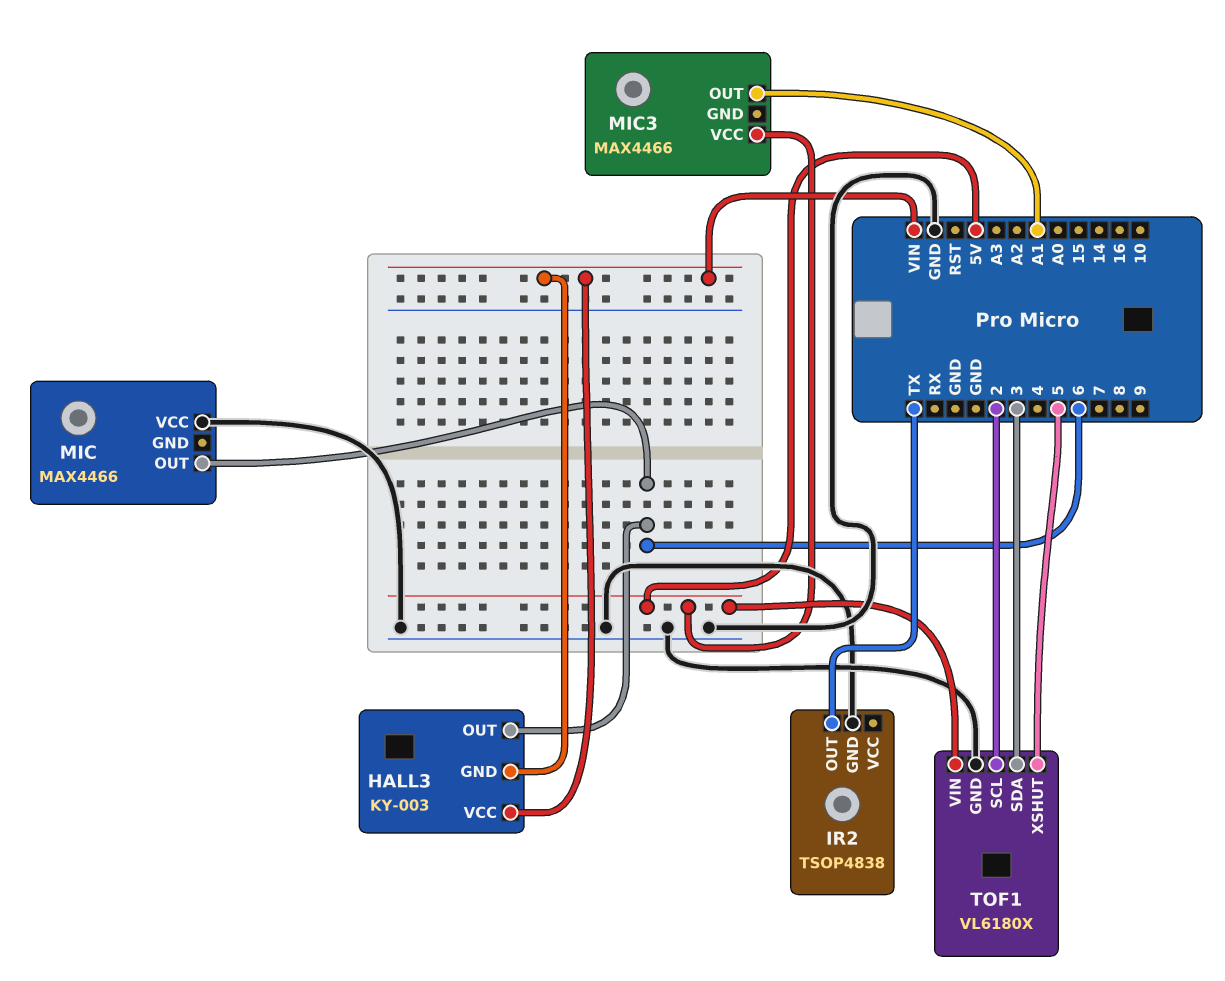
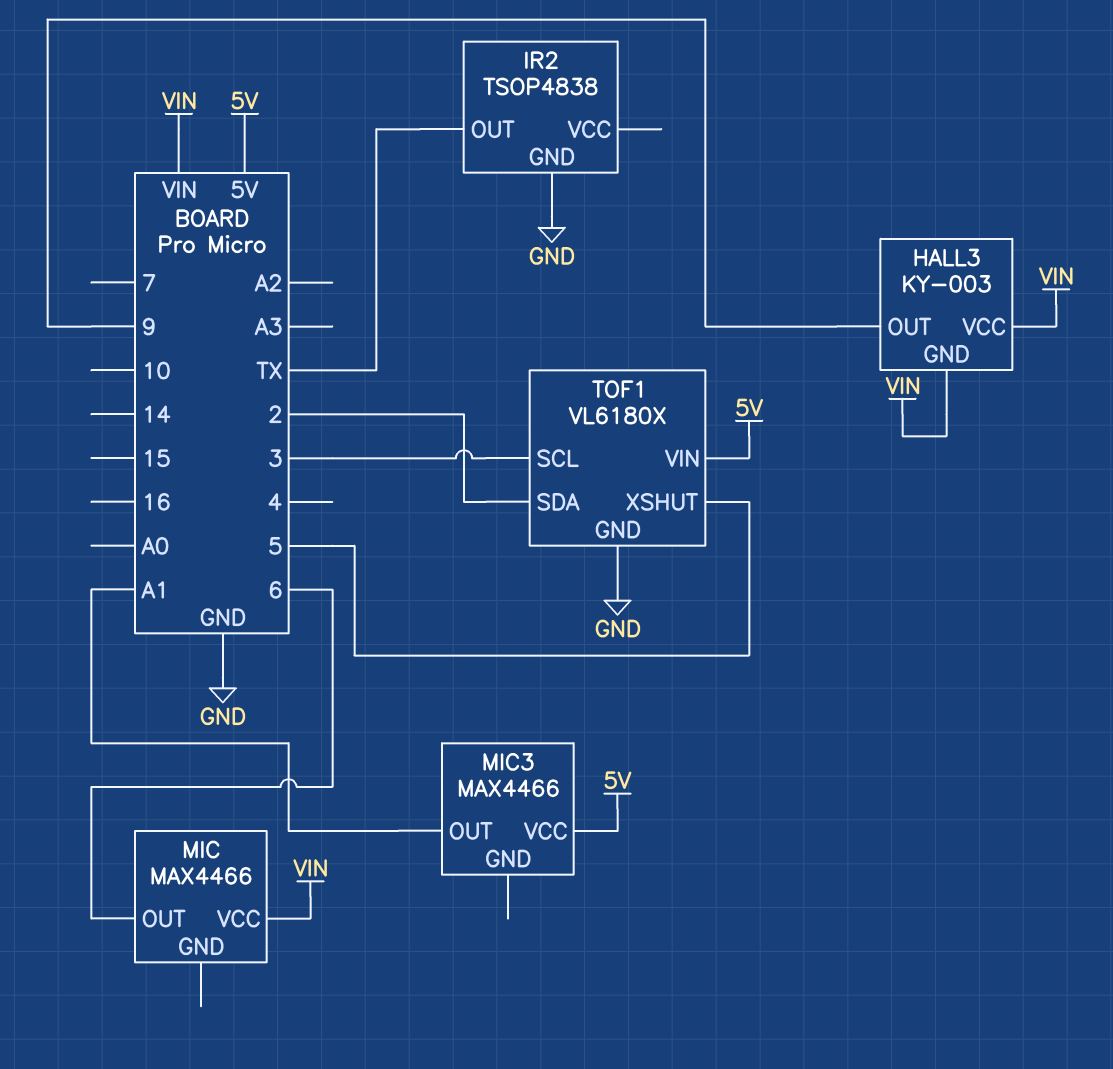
HALL3 pin OUT: 6 -> 9
MIC pin VCC: GND -> VIN
TOF1 pin SCL: 2 -> 3
TOF1 pin SDA: 3 -> 2

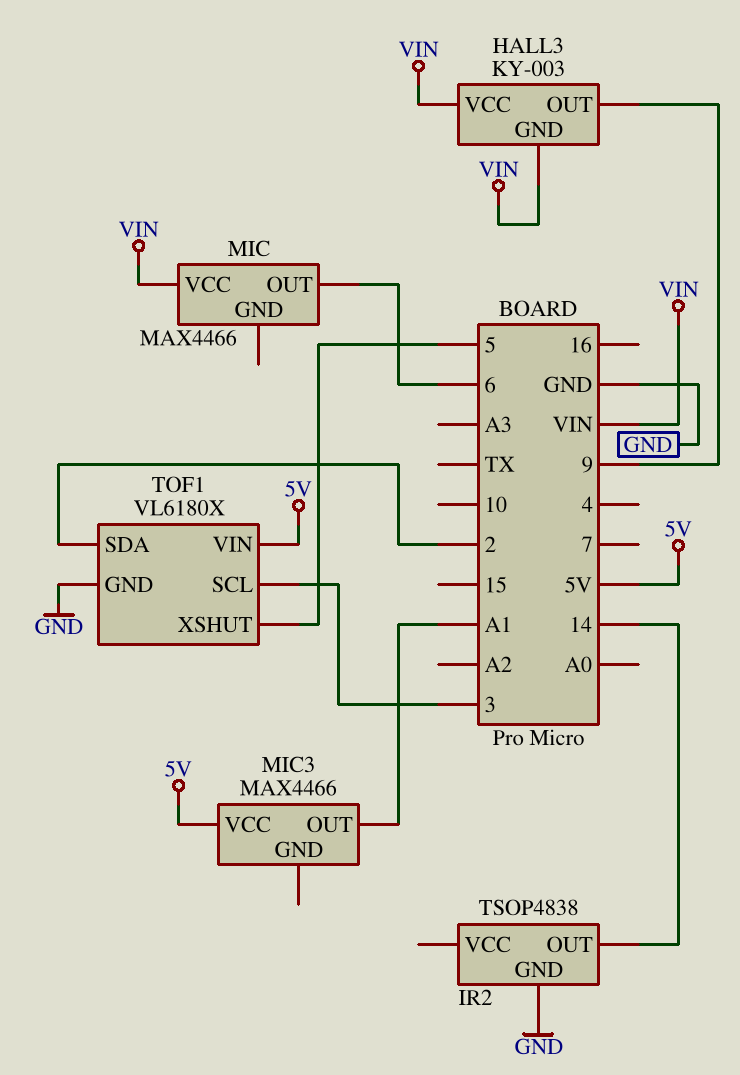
IR2 pin OUT: TX -> 14

